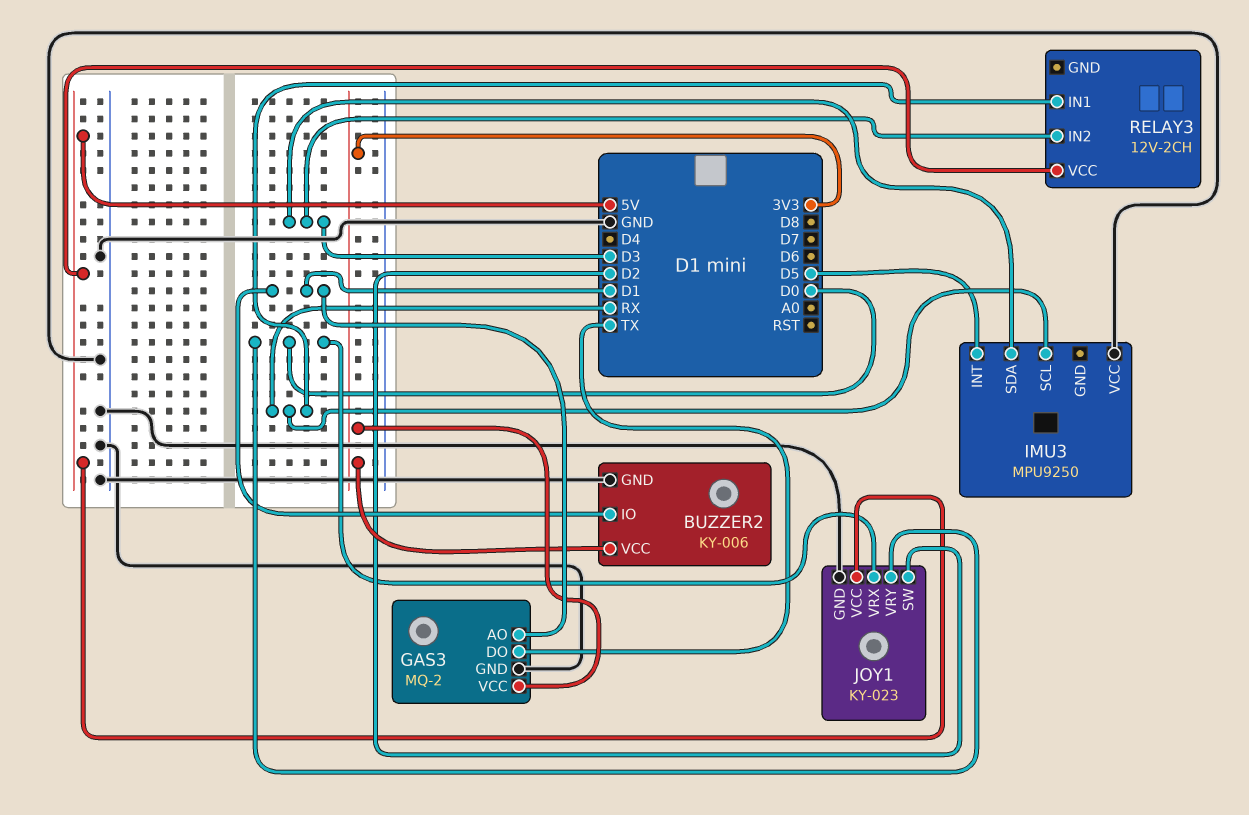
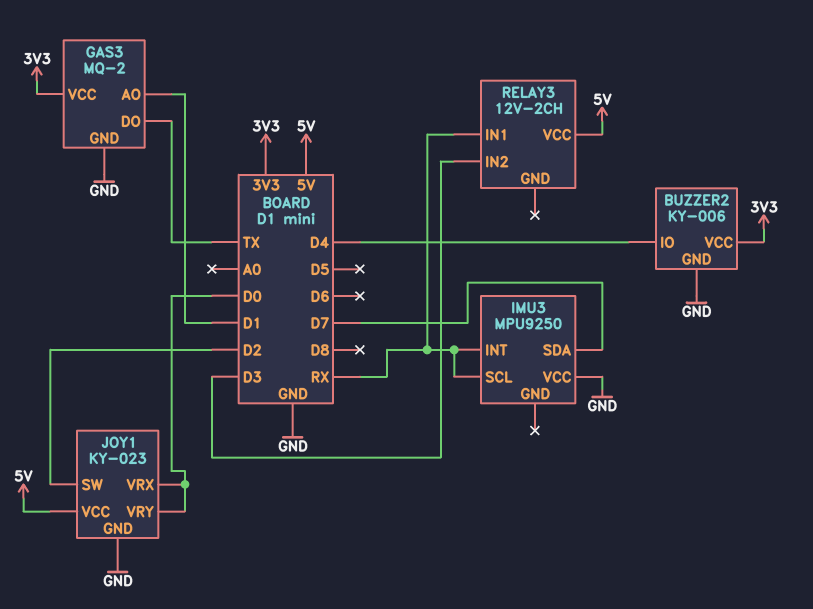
BUZZER2 pin IO: D1 -> D4
IMU3 pin INT: D5 -> RX
IMU3 pin SDA: D3 -> D7

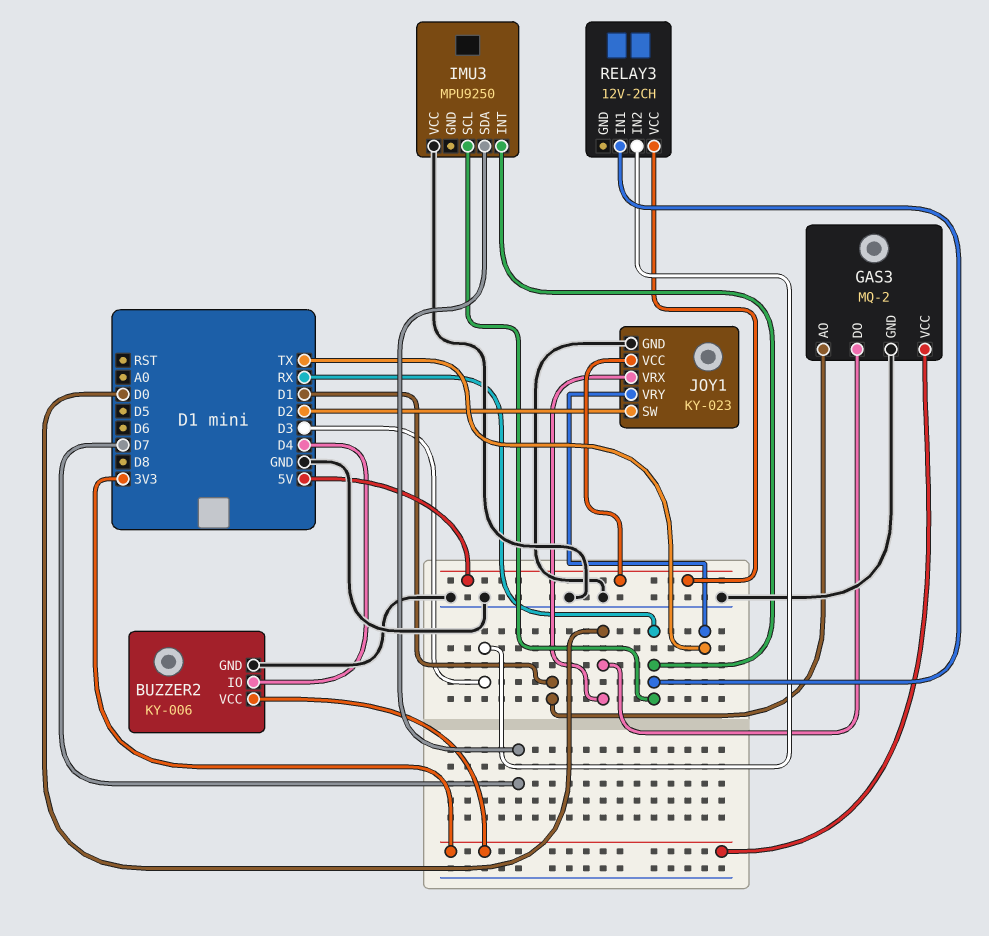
GAS3 pin DO: TX -> D0
JOY1 pin VRY: D0 -> TX

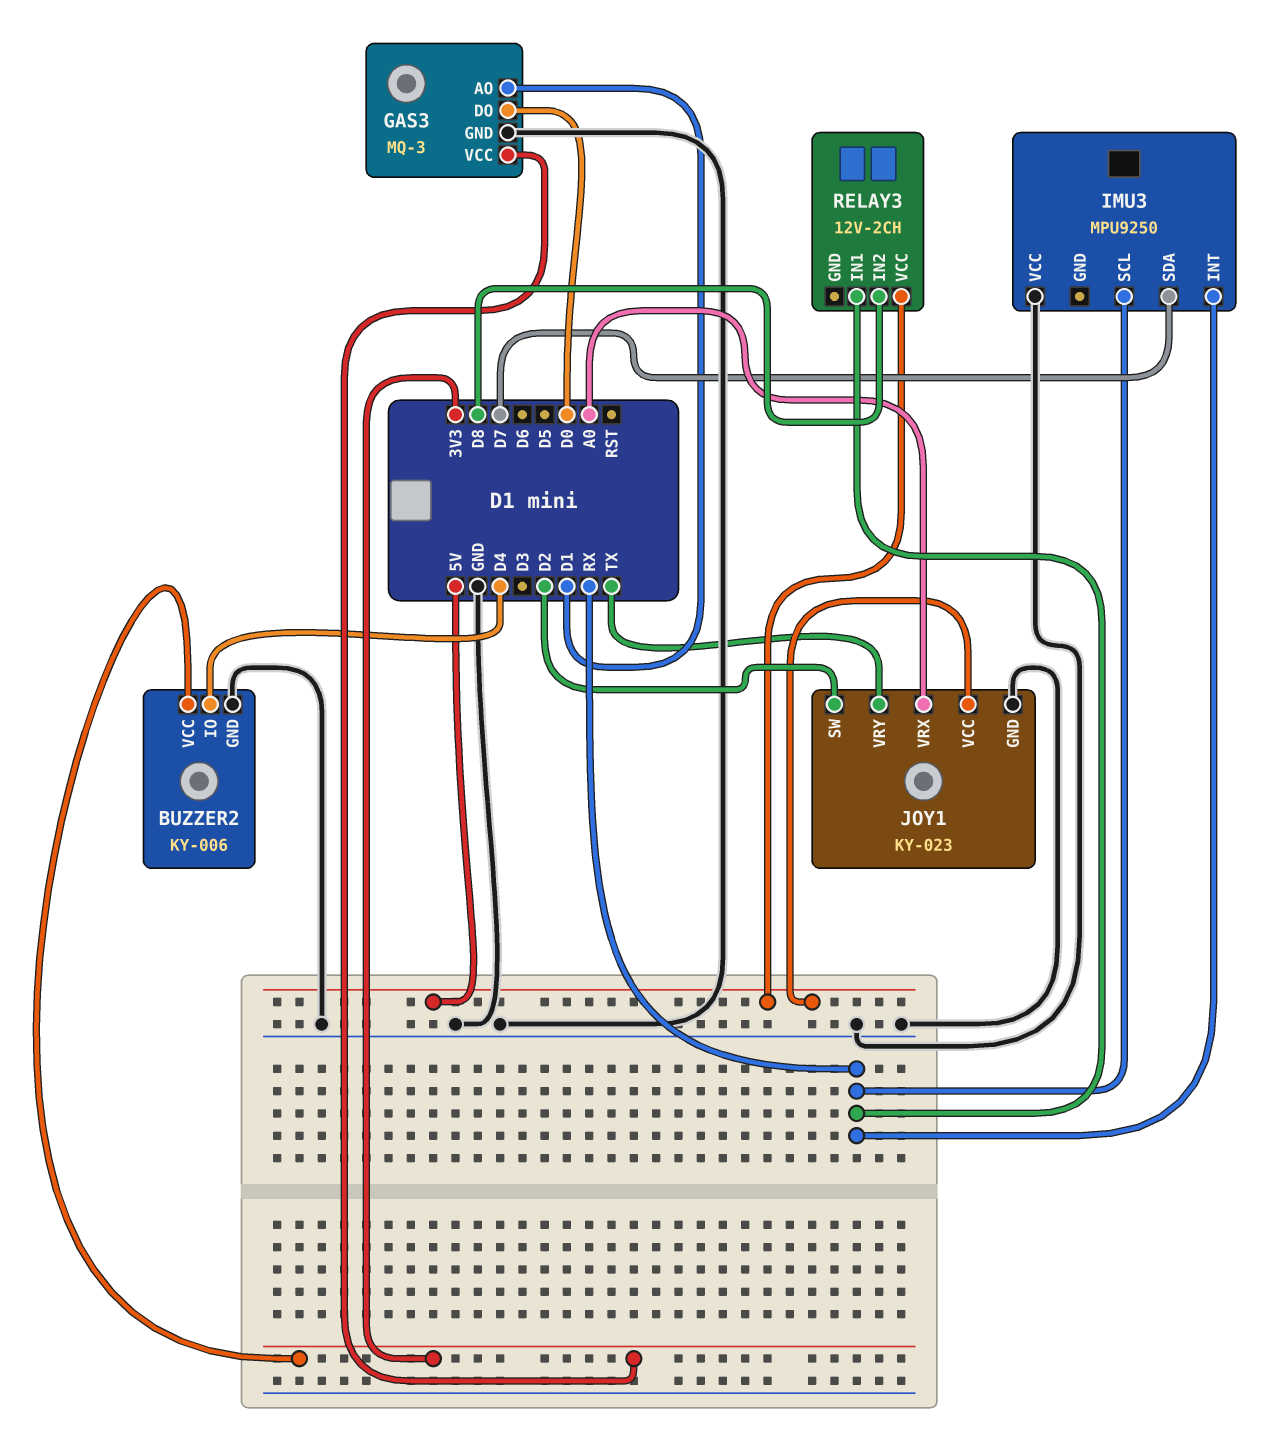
GAS3: MQ-2 -> MQ-3
JOY1 pin VRX: D0 -> A0
RELAY3 pin IN2: D3 -> D8

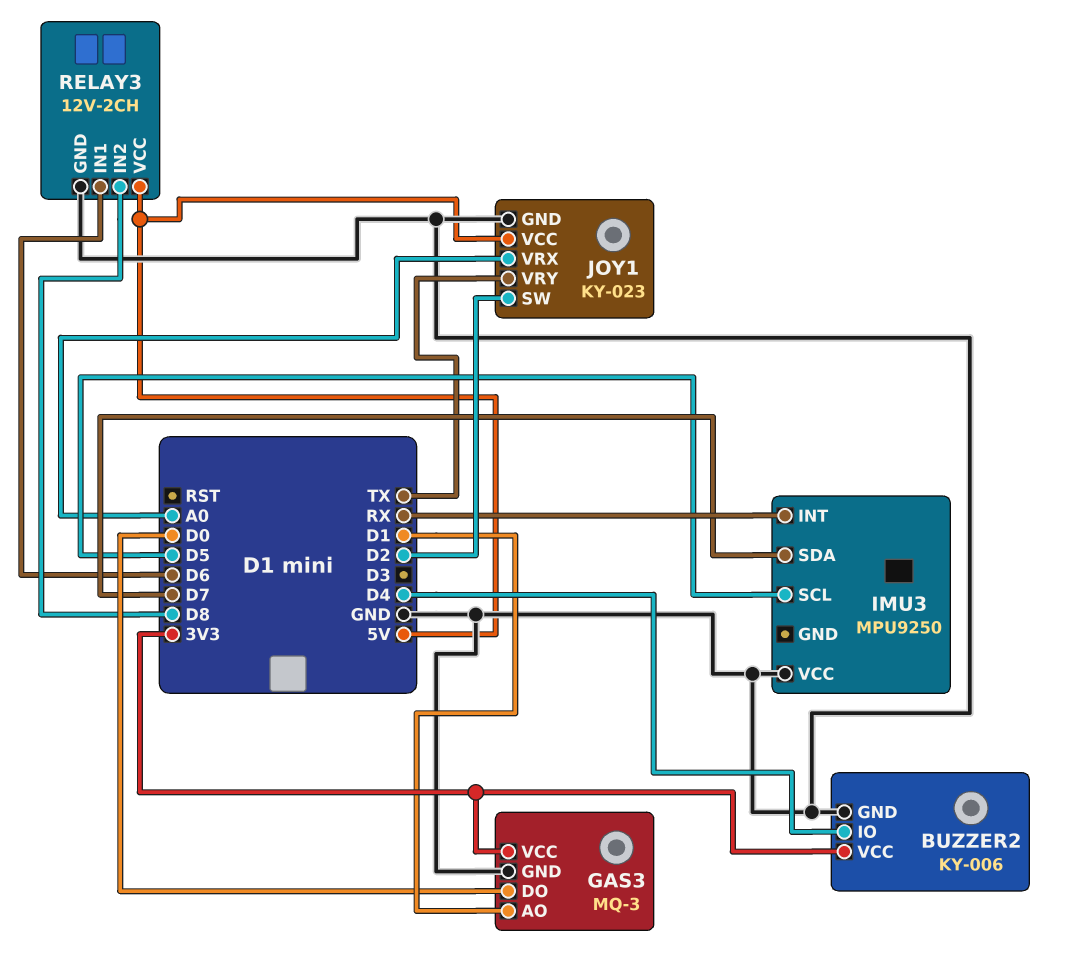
IMU3 pin SCL: RX -> D5
RELAY3 pin GND: none -> GND
RELAY3 pin IN1: RX -> D6

